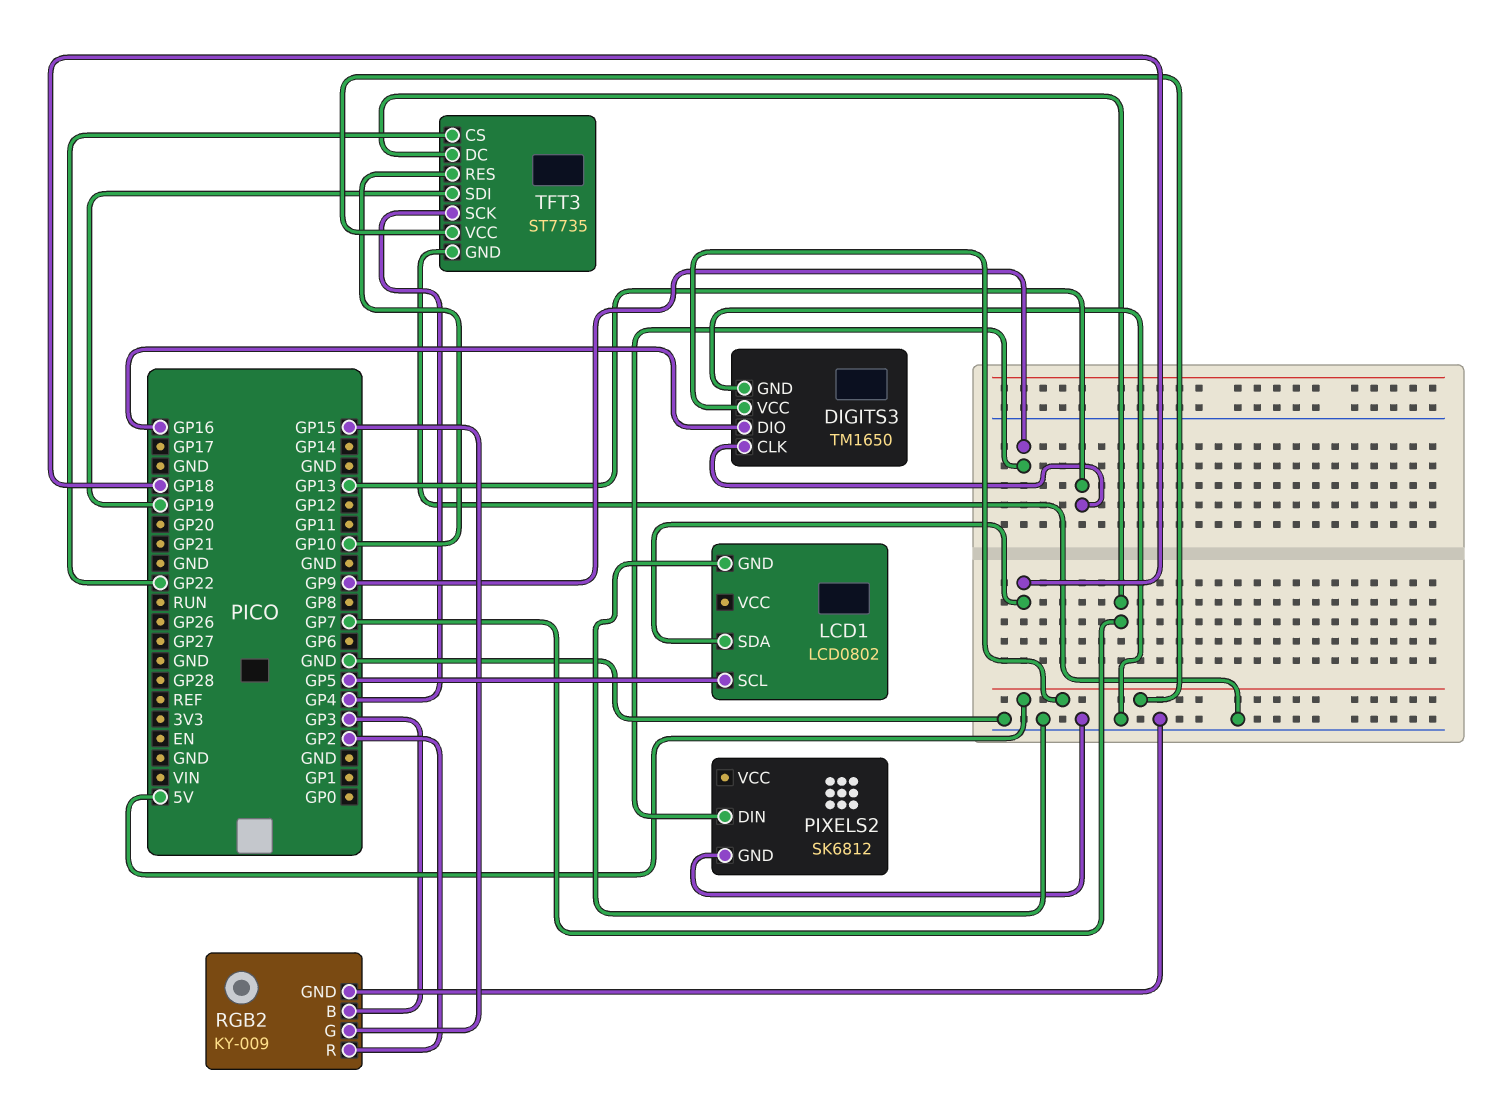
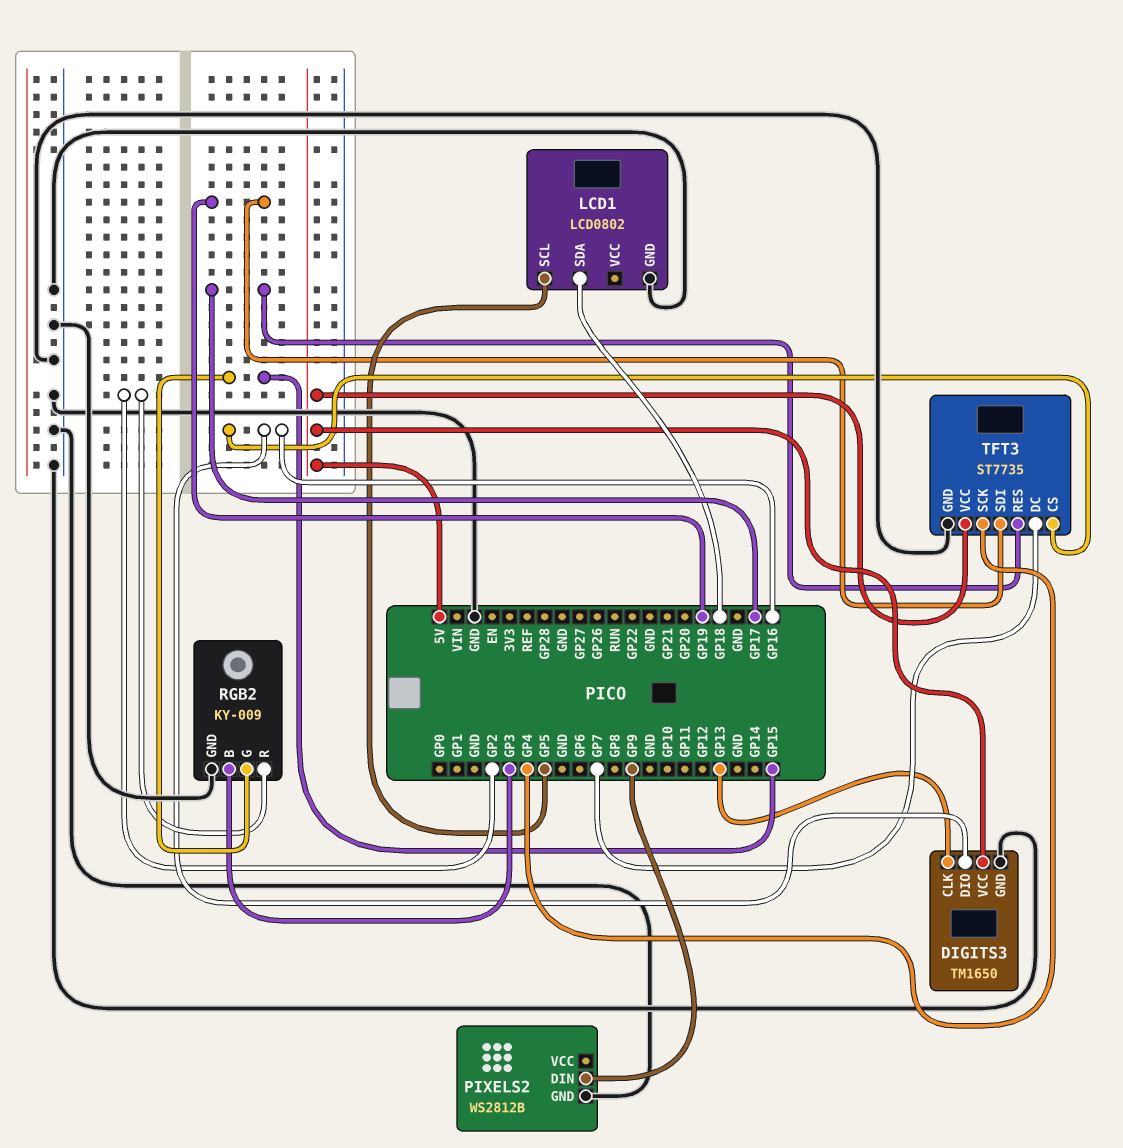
PIXELS2: SK6812 -> WS2812B
TFT3 pin CS: GP22 -> GP16
TFT3 pin RES: GP10 -> GP17

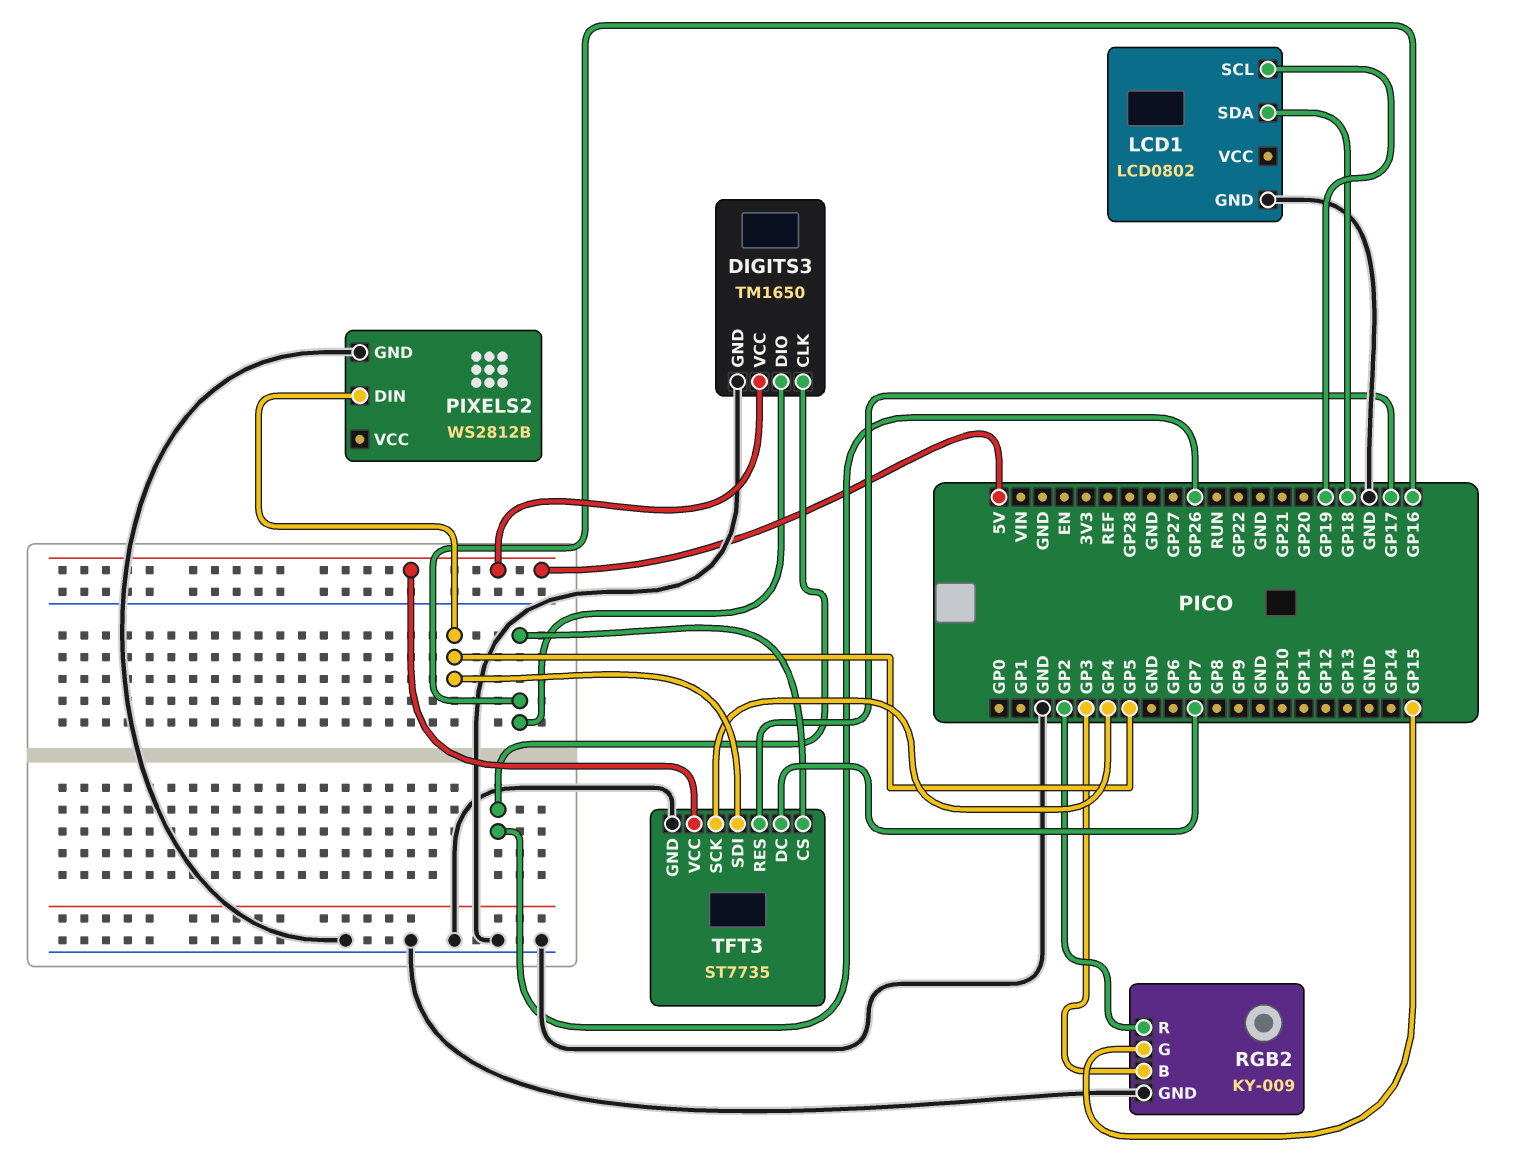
DIGITS3 pin CLK: GP13 -> GP26
LCD1 pin SCL: GP5 -> GP19
PIXELS2 pin DIN: GP9 -> GP5
TFT3 pin SDI: GP19 -> GP5

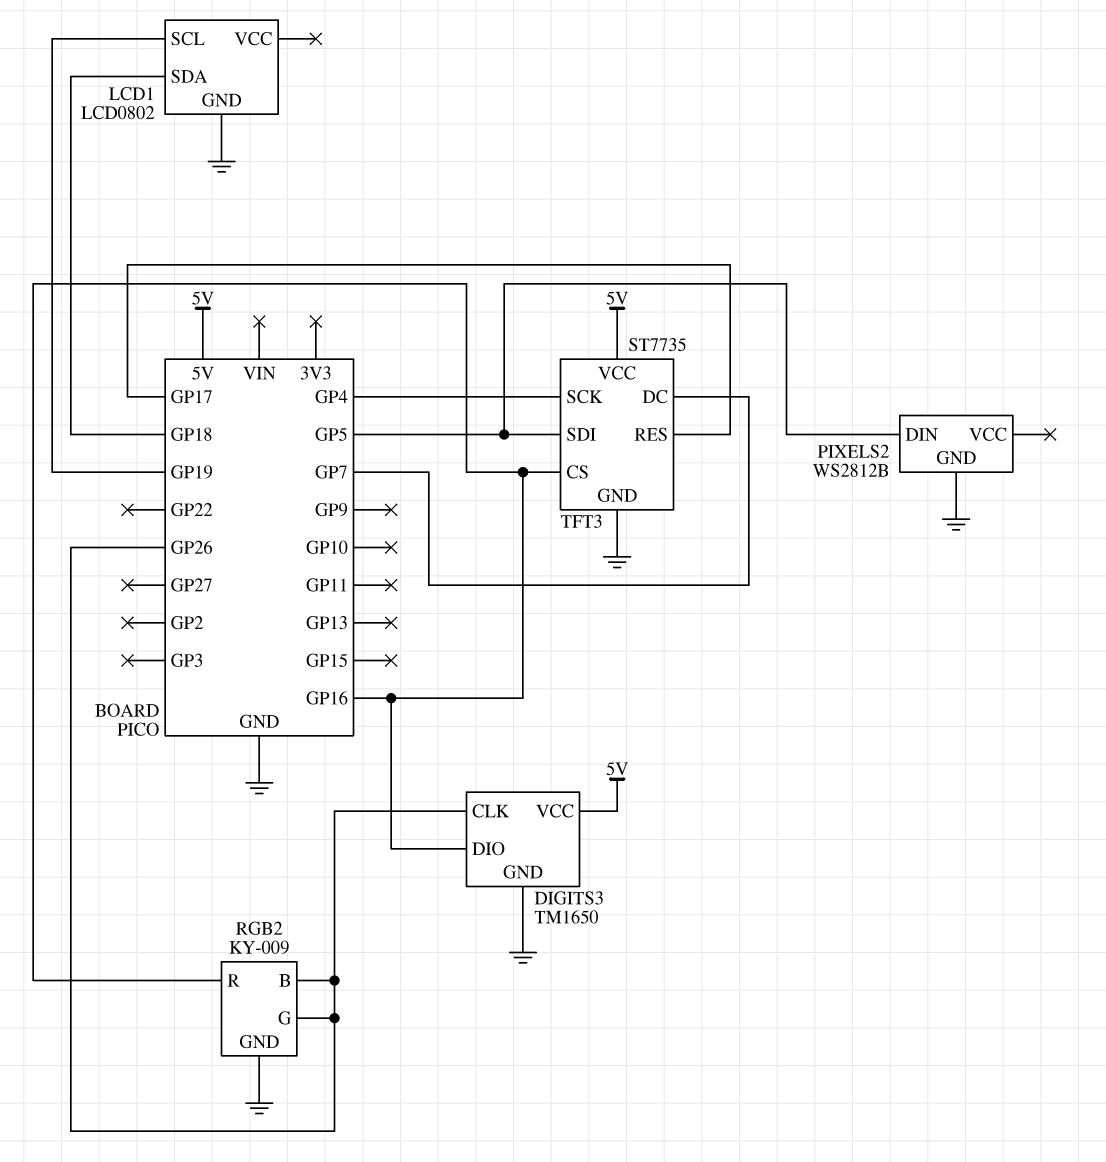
RGB2 pin B: GP3 -> GP26
RGB2 pin G: GP15 -> GP26
RGB2 pin R: GP2 -> GP16

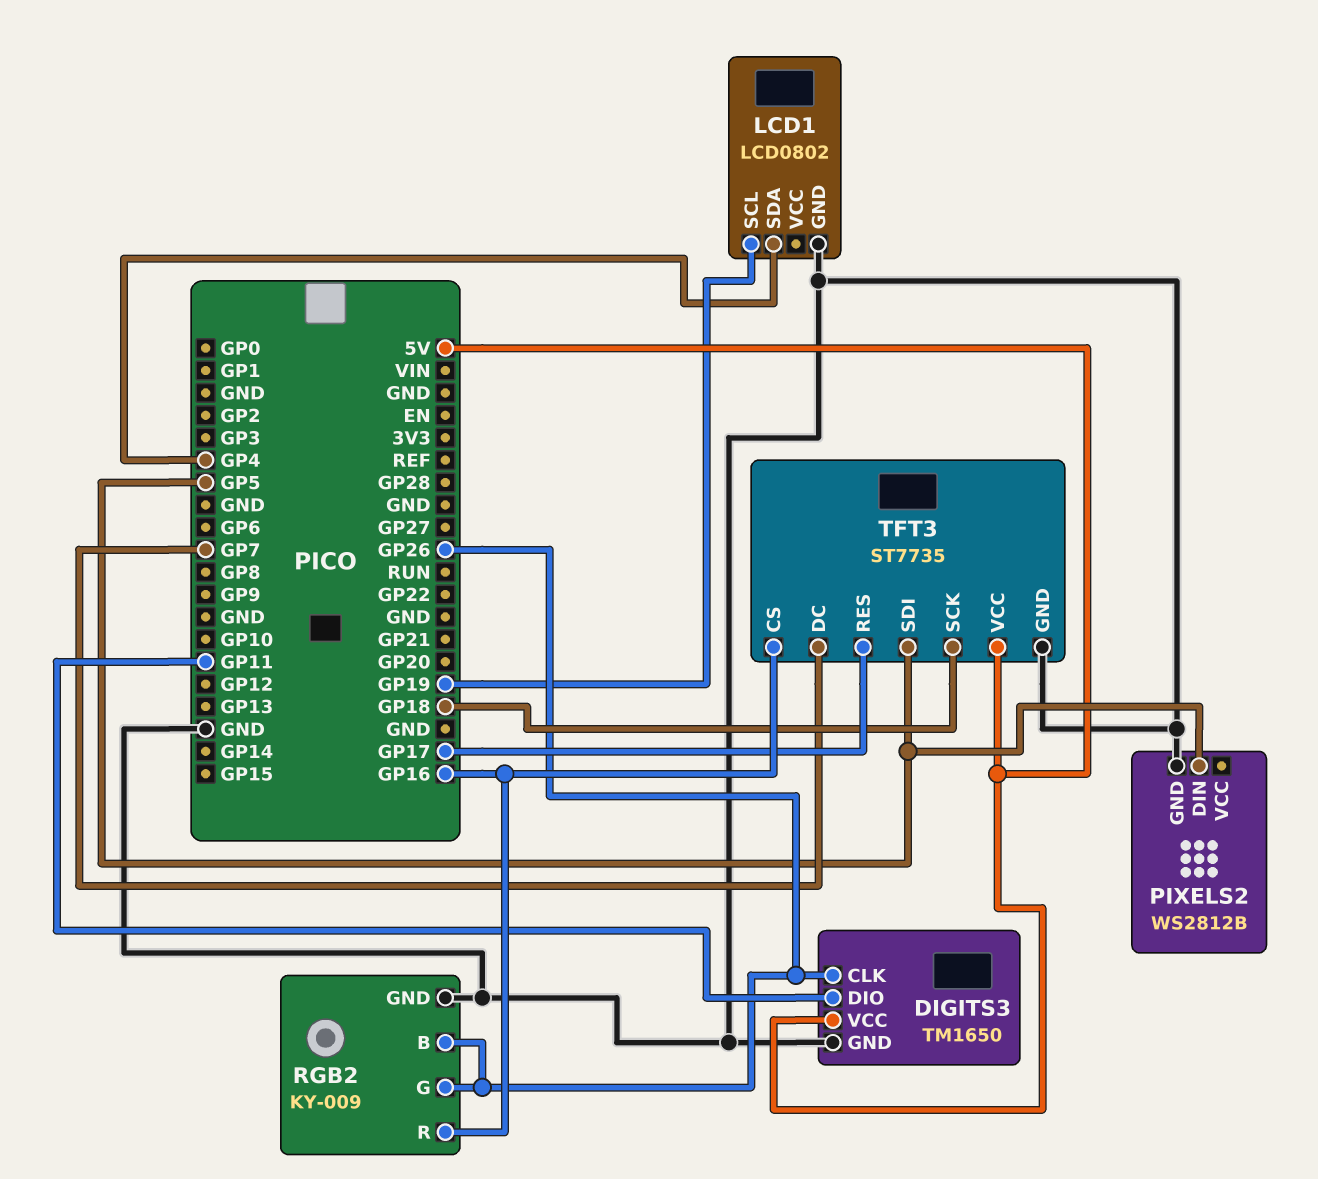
DIGITS3 pin DIO: GP16 -> GP11
LCD1 pin SDA: GP18 -> GP4
TFT3 pin SCK: GP4 -> GP18

